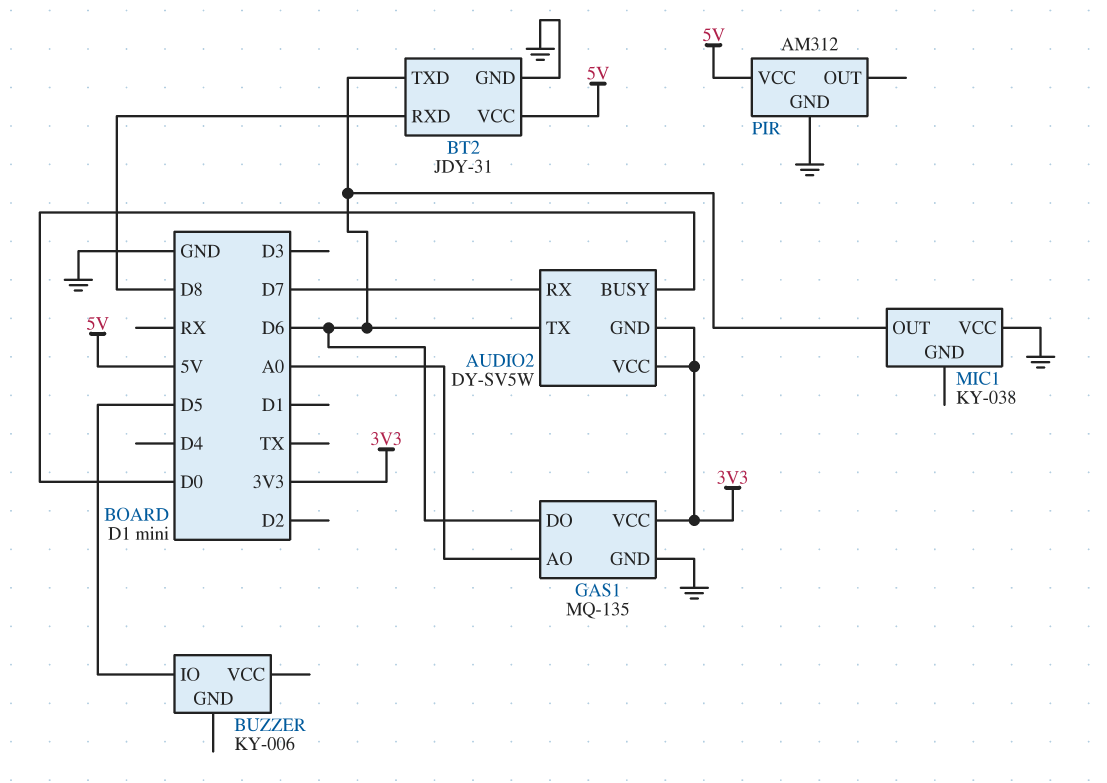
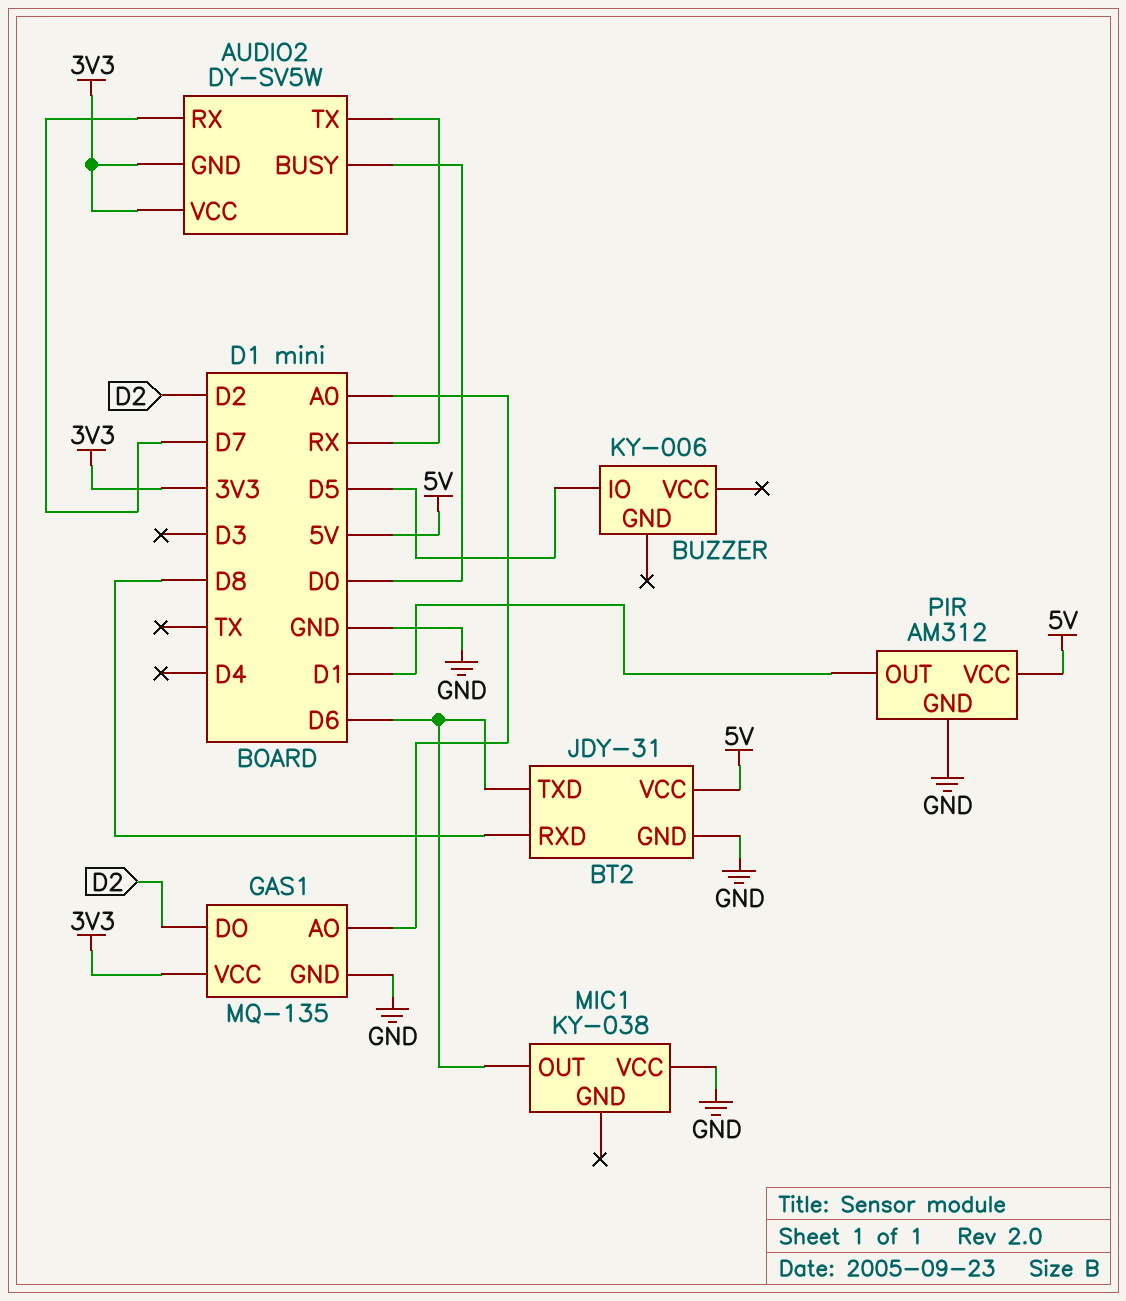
AUDIO2 pin TX: D6 -> RX
GAS1 pin DO: D6 -> D2
PIR pin OUT: none -> D1

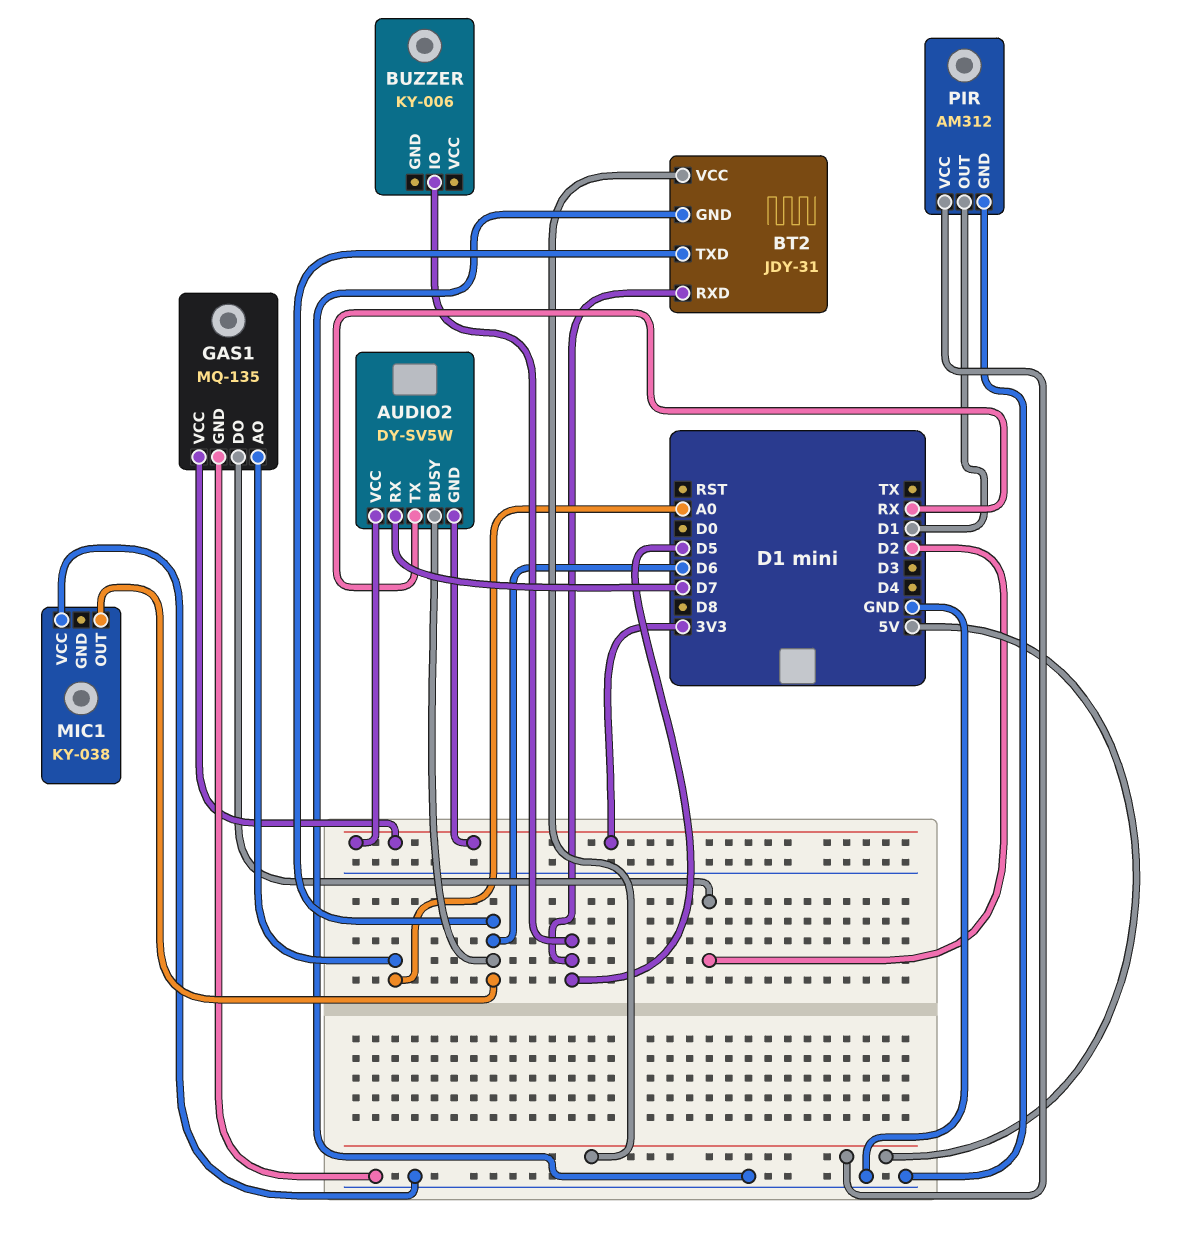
AUDIO2 pin BUSY: D0 -> D6
BT2 pin RXD: D8 -> D5

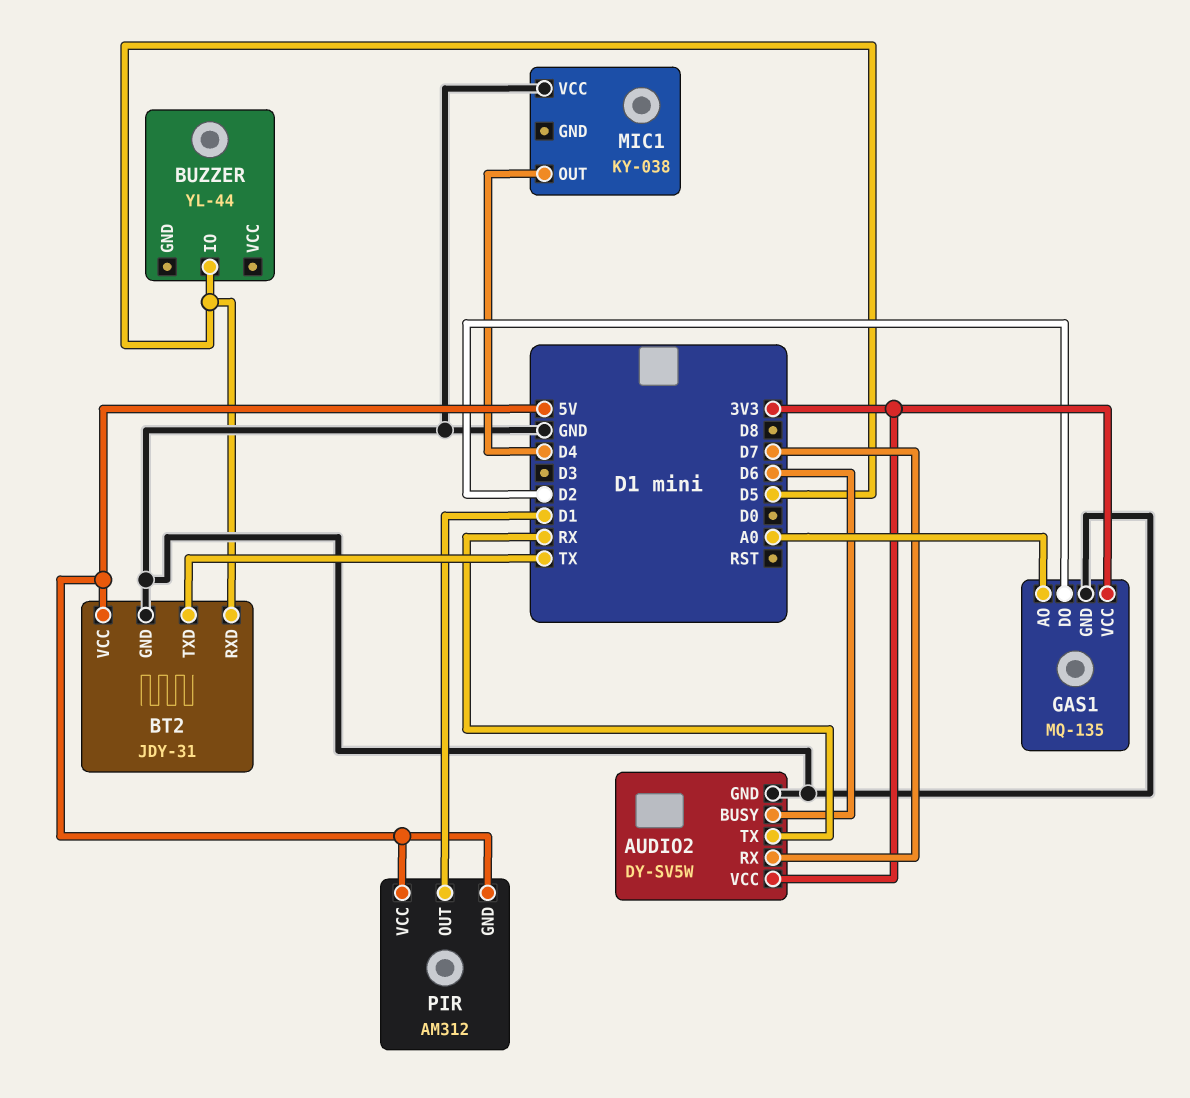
AUDIO2 pin GND: 3V3 -> GND
BT2 pin TXD: D6 -> TX
BUZZER: KY-006 -> YL-44
MIC1 pin OUT: D6 -> D4
PIR pin GND: GND -> 5V

